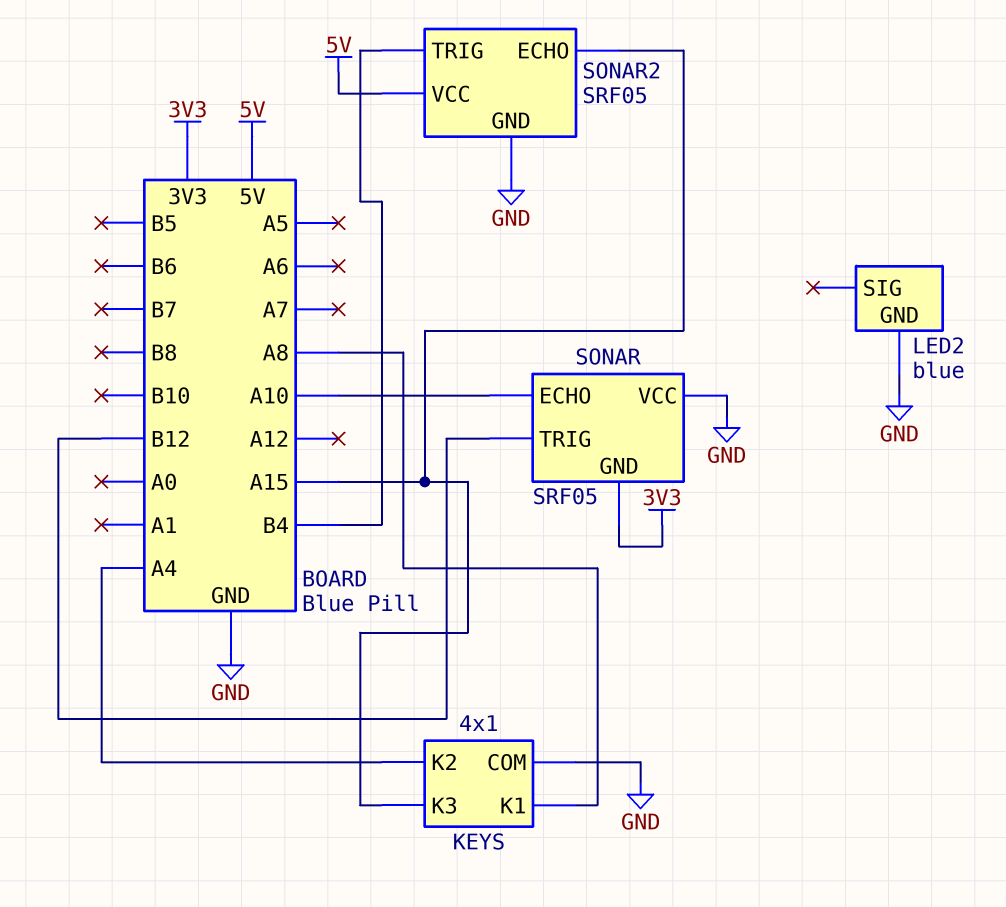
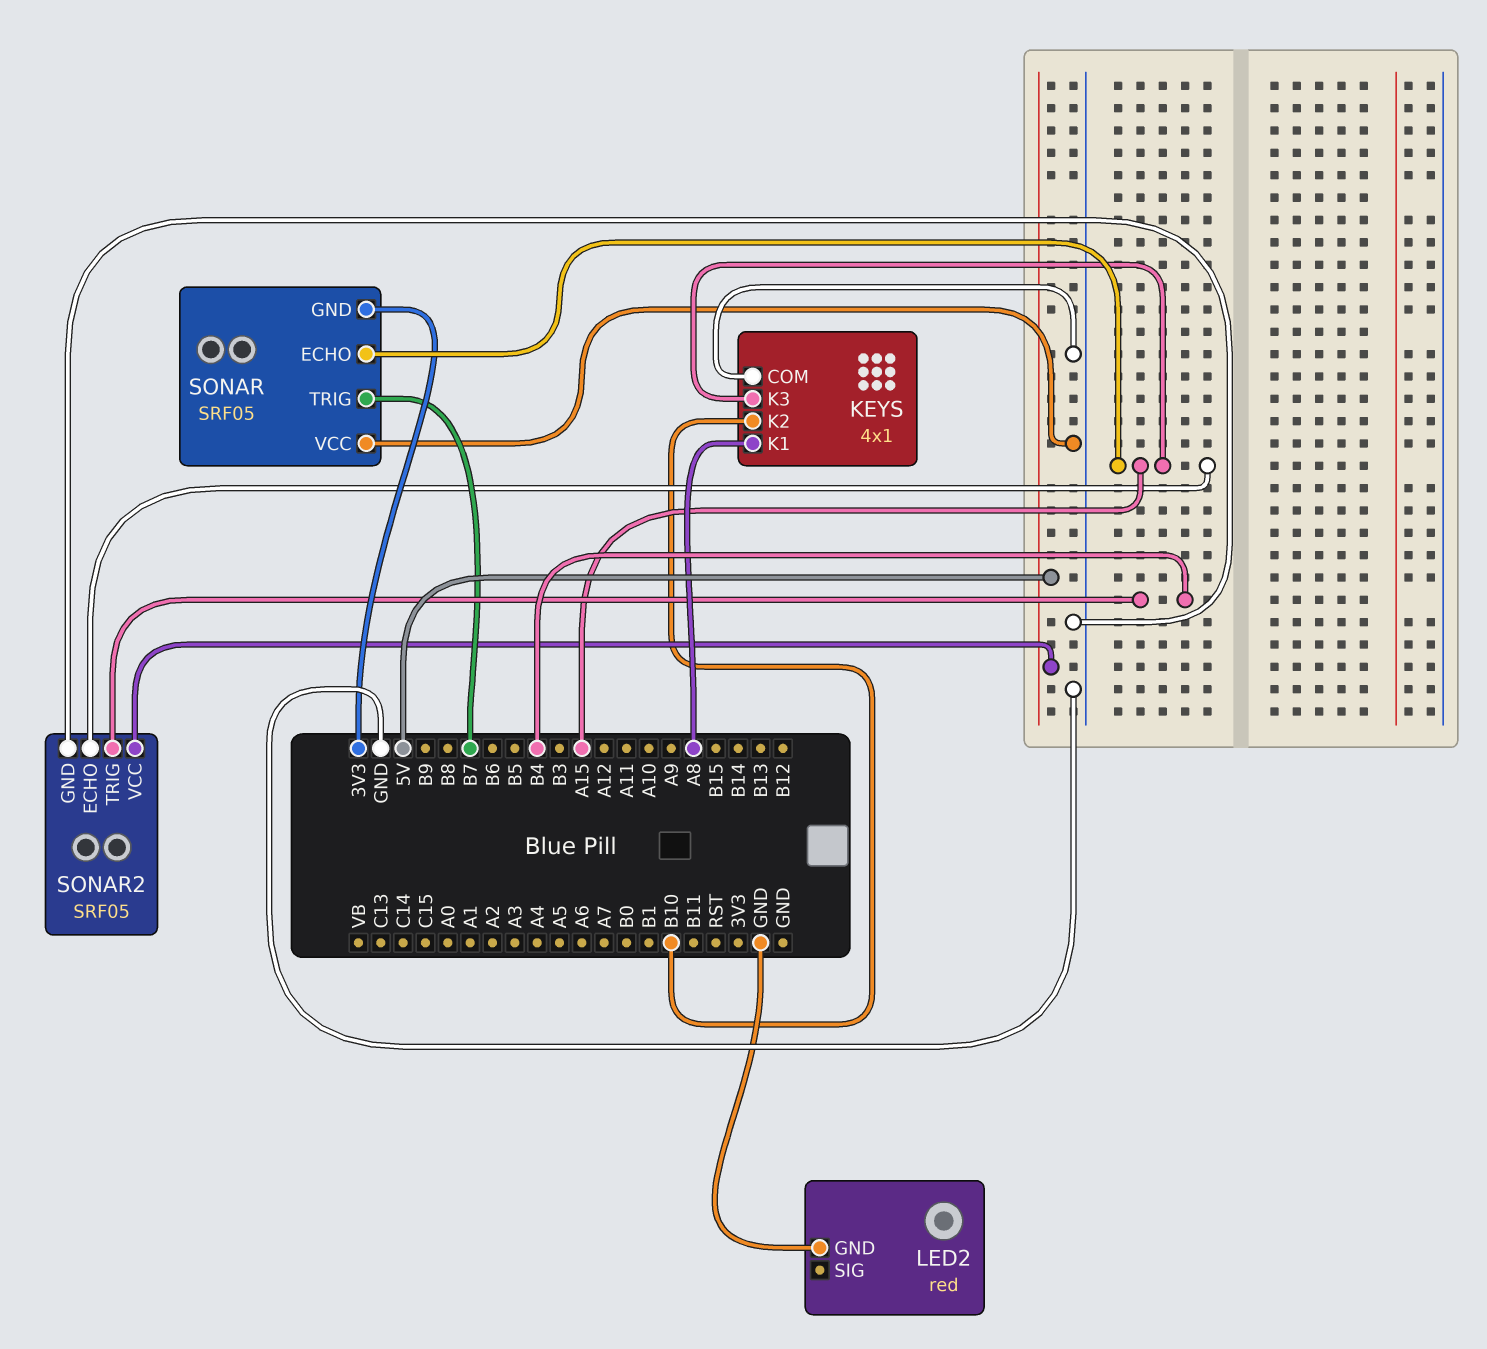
KEYS pin K2: A4 -> B10
LED2: blue -> red
SONAR pin ECHO: A10 -> A15
SONAR pin TRIG: B12 -> B7

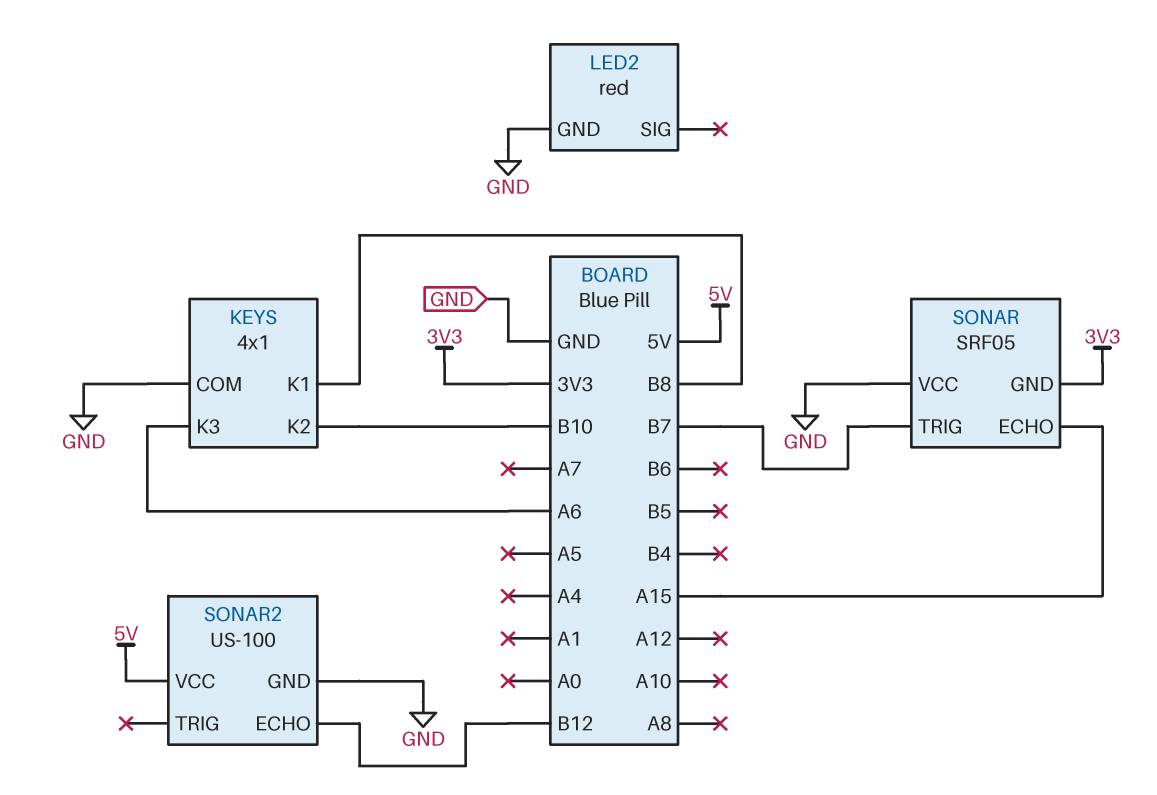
KEYS pin K1: A8 -> B8
KEYS pin K3: A15 -> A6
SONAR2: SRF05 -> US-100
SONAR2 pin ECHO: A15 -> B12
SONAR2 pin TRIG: B4 -> none

